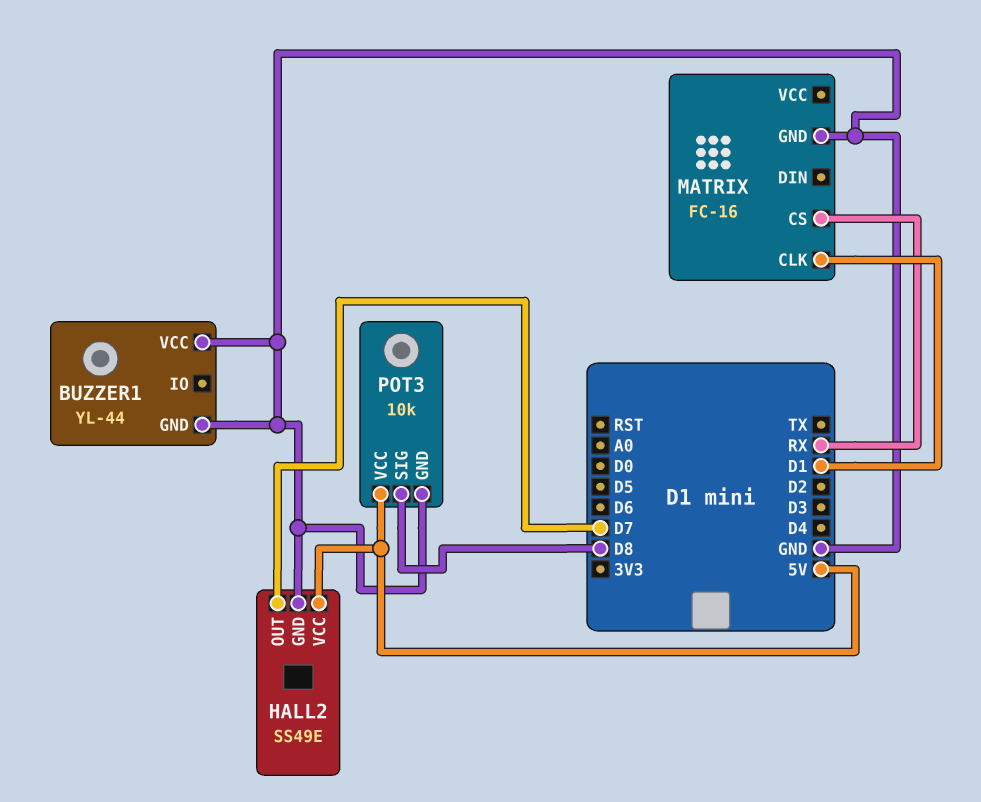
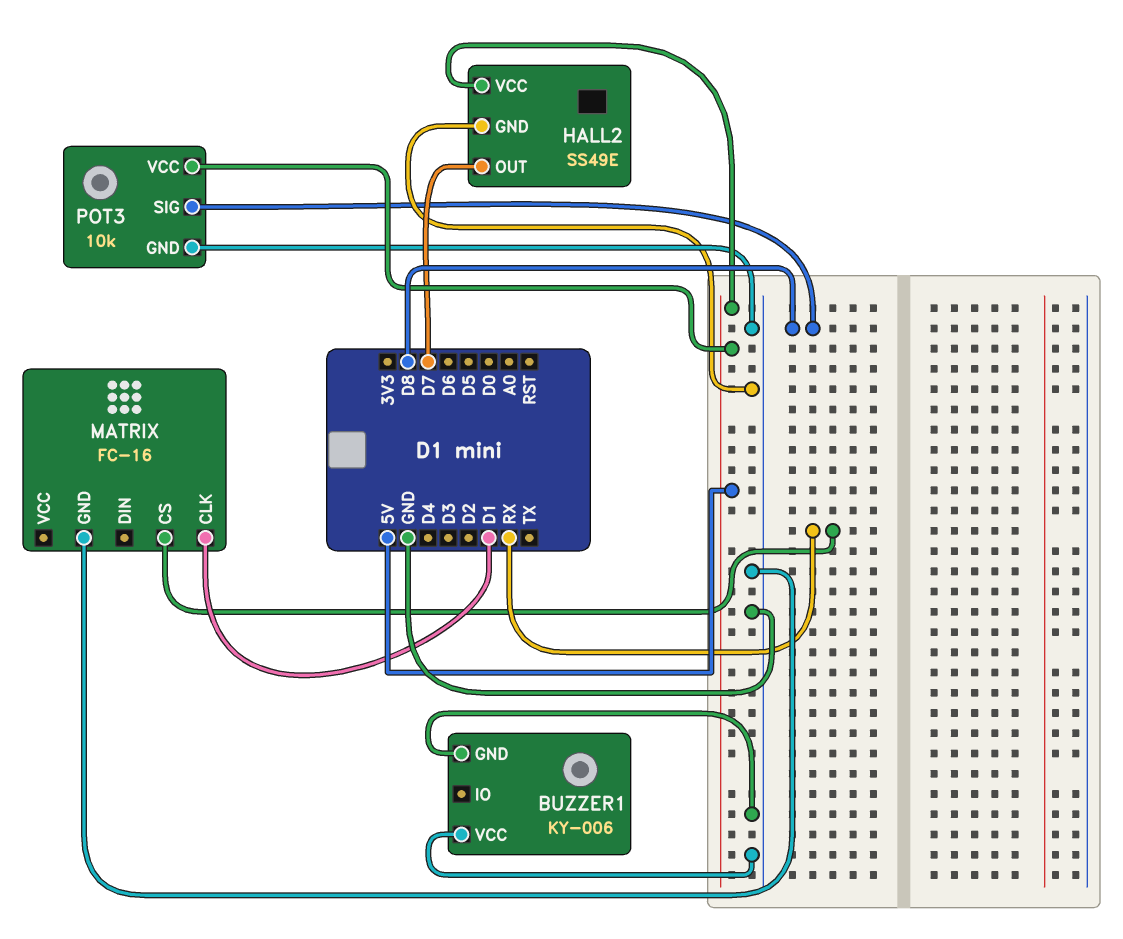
BUZZER1: YL-44 -> KY-006

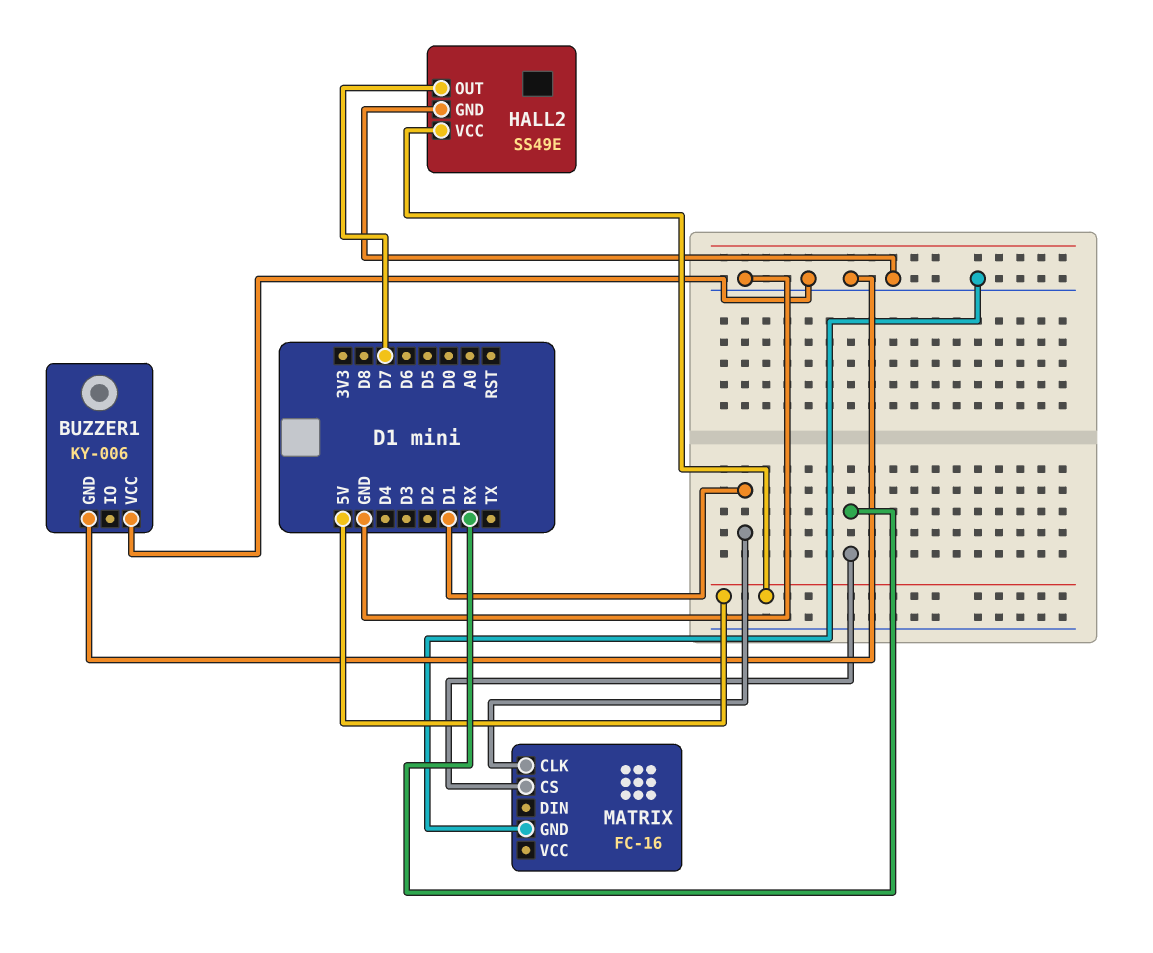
POT3: 10k -> none
POT3 pin GND: GND -> none
POT3 pin SIG: D8 -> none
POT3 pin VCC: 5V -> none

